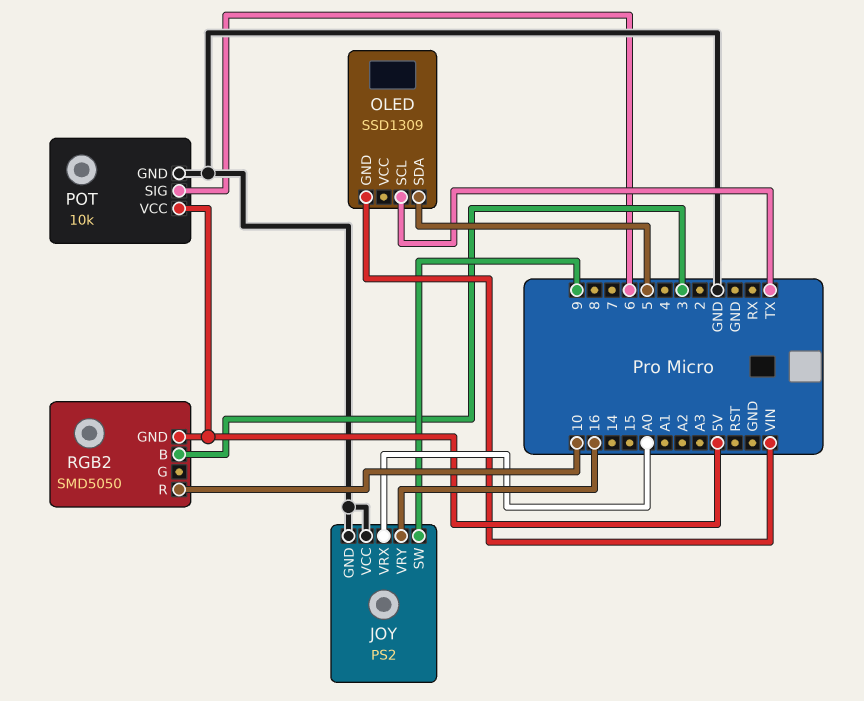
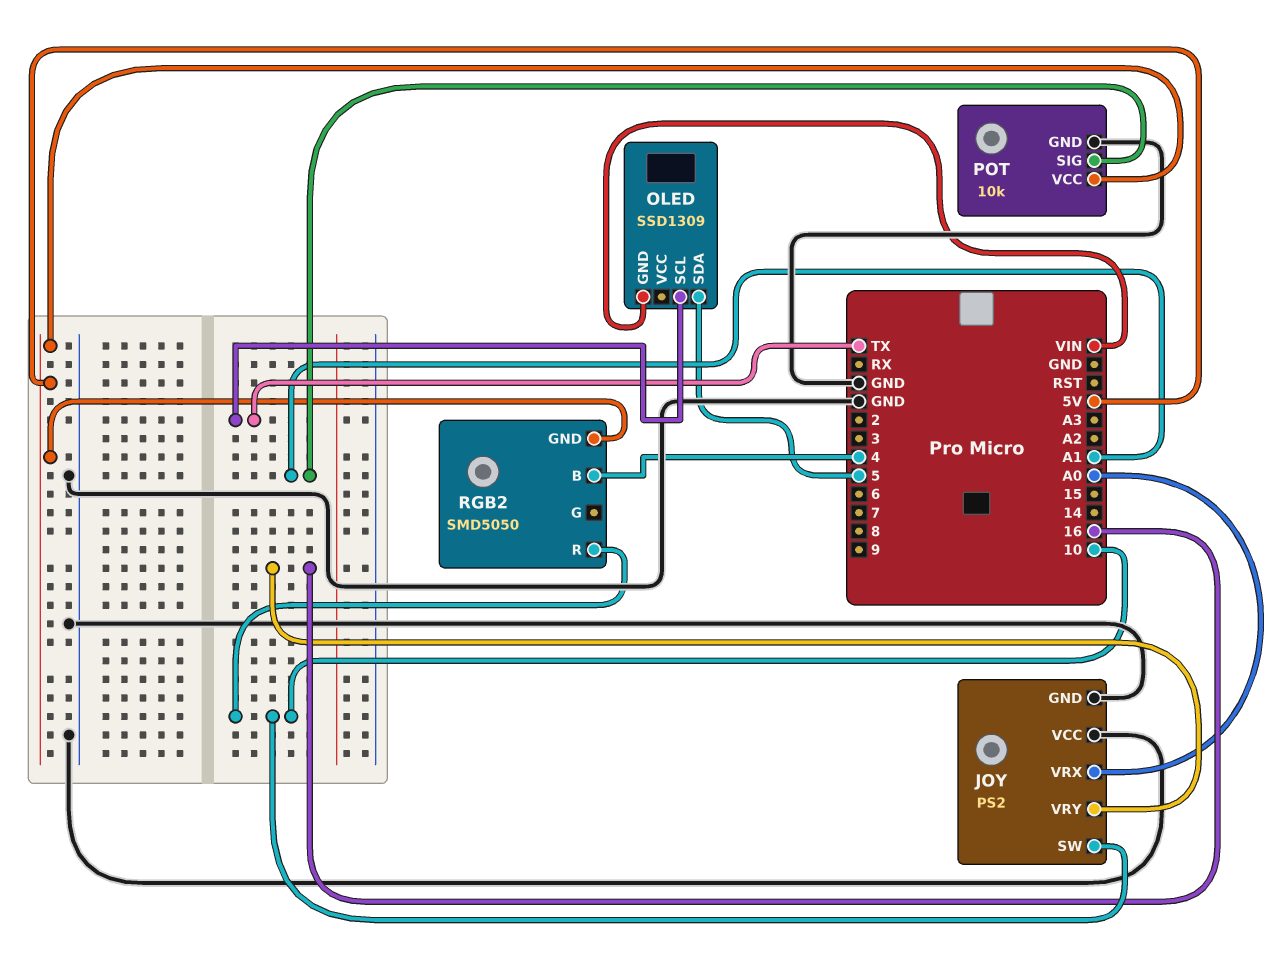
JOY pin SW: 9 -> 10
POT pin SIG: 6 -> A1
RGB2 pin B: 3 -> 4

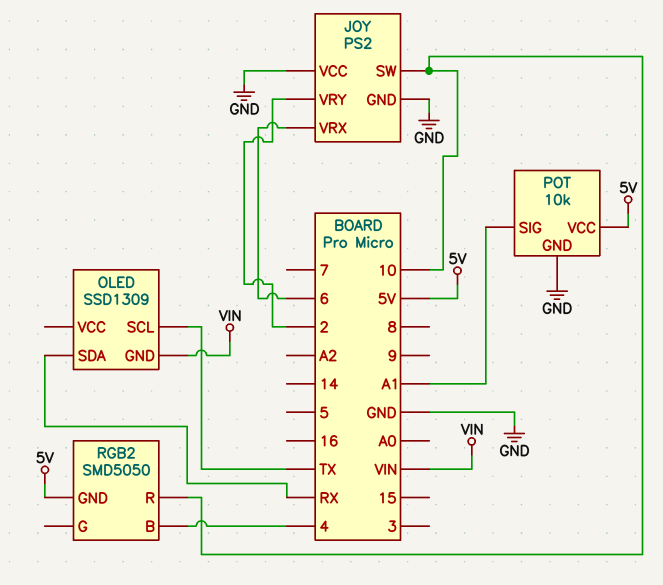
JOY pin VRX: A0 -> 6
JOY pin VRY: 16 -> 2
OLED pin SDA: 5 -> RX

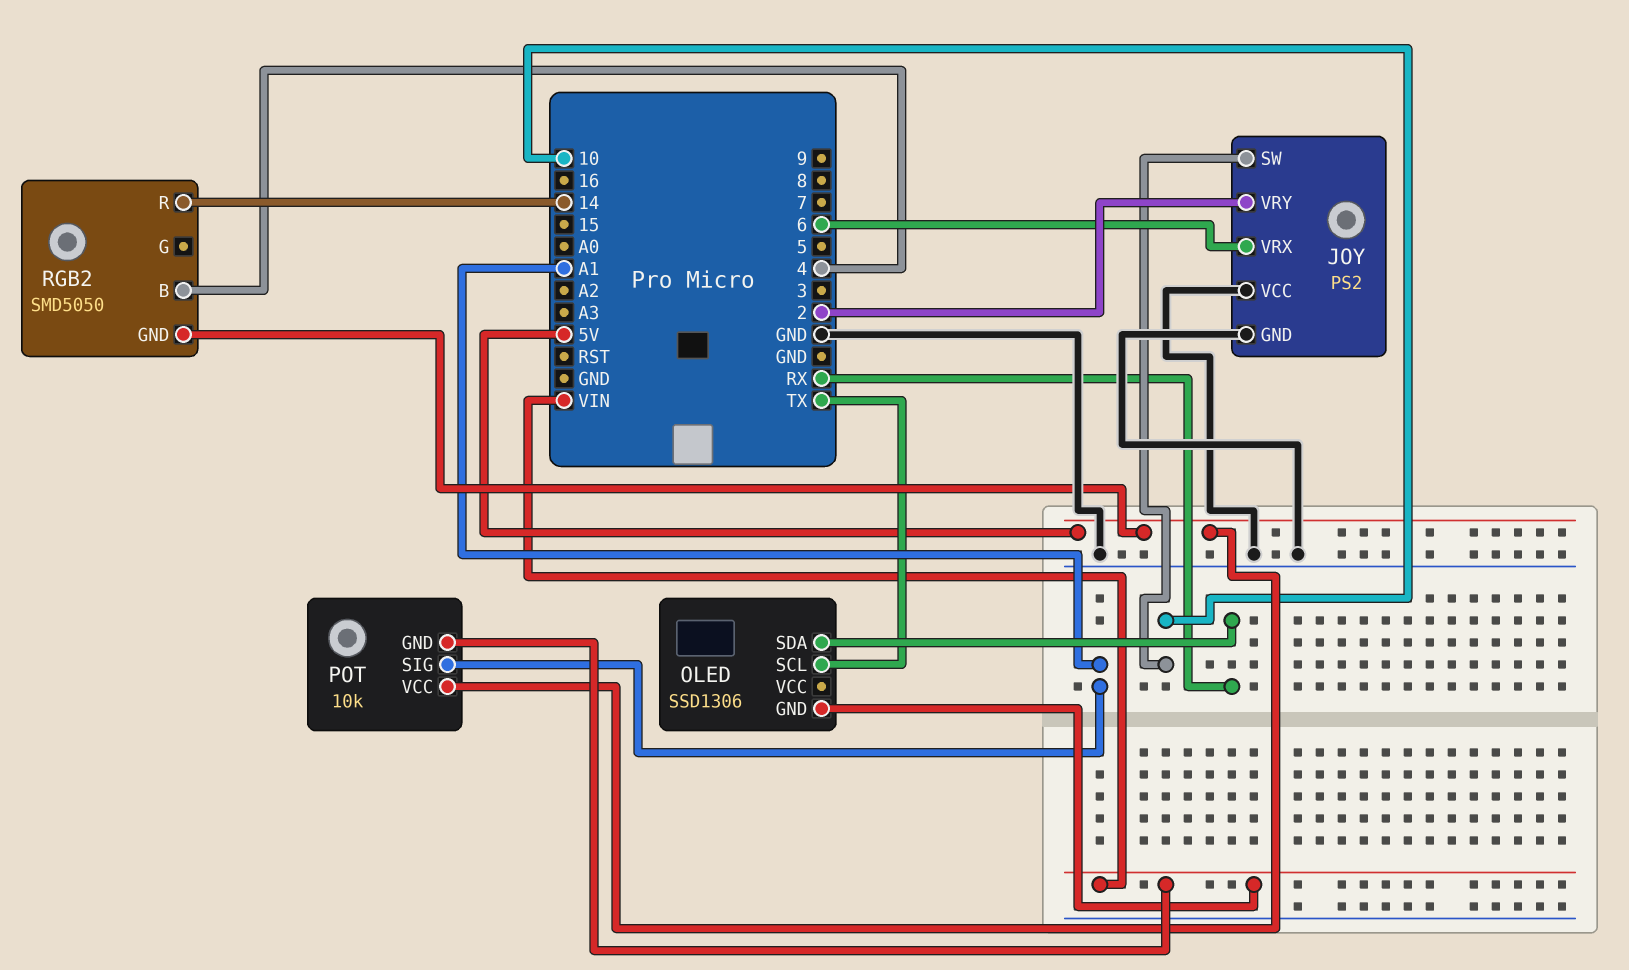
OLED: SSD1309 -> SSD1306
POT pin GND: GND -> VIN
RGB2 pin R: 10 -> 14

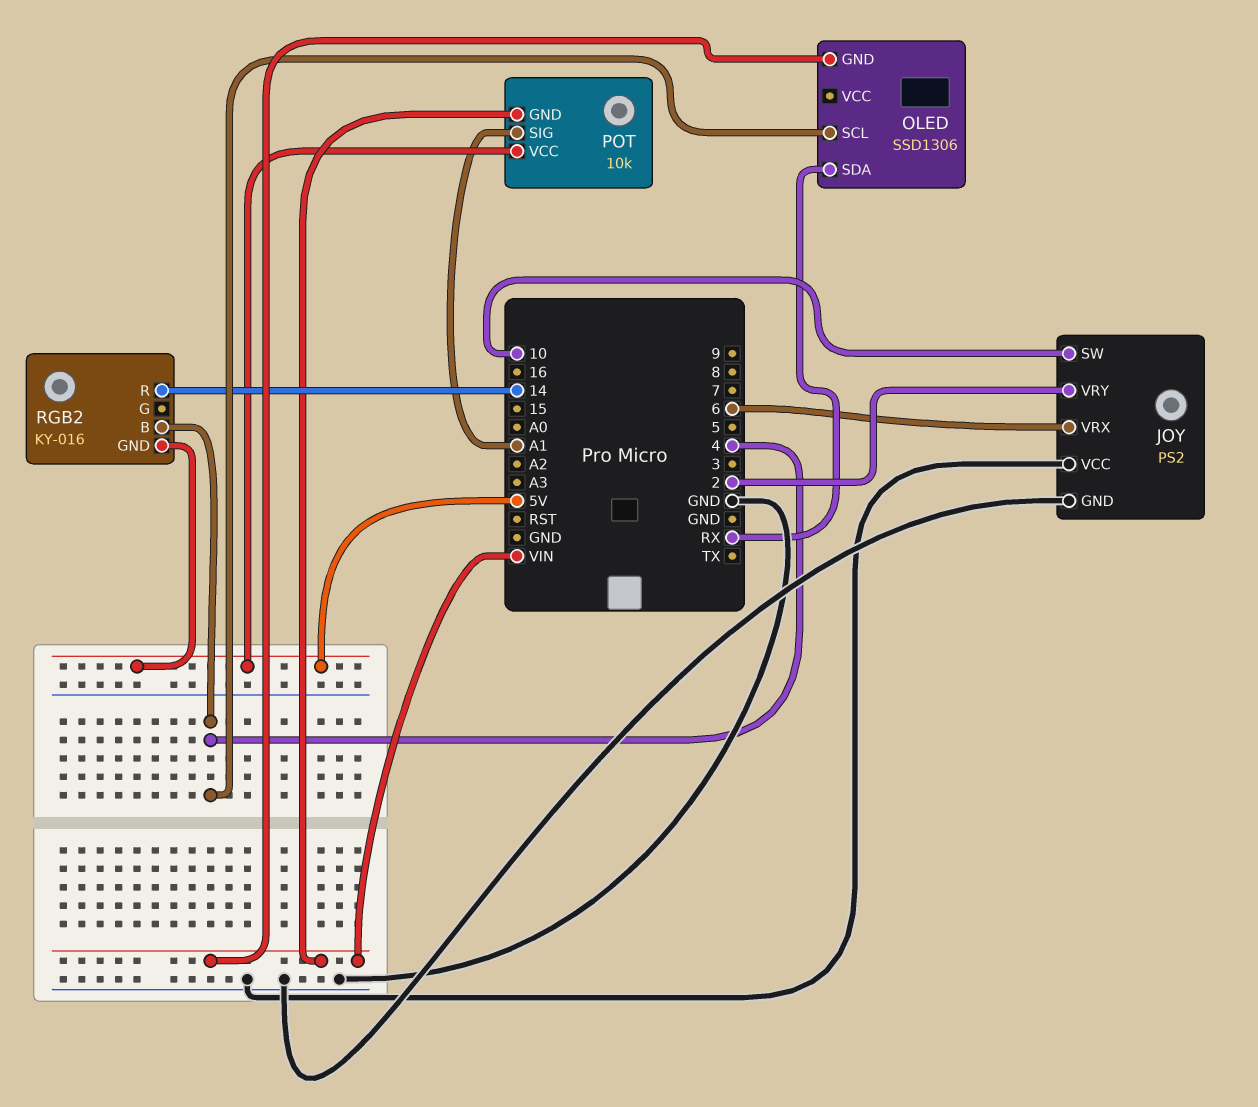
OLED pin SCL: TX -> 4
RGB2: SMD5050 -> KY-016

